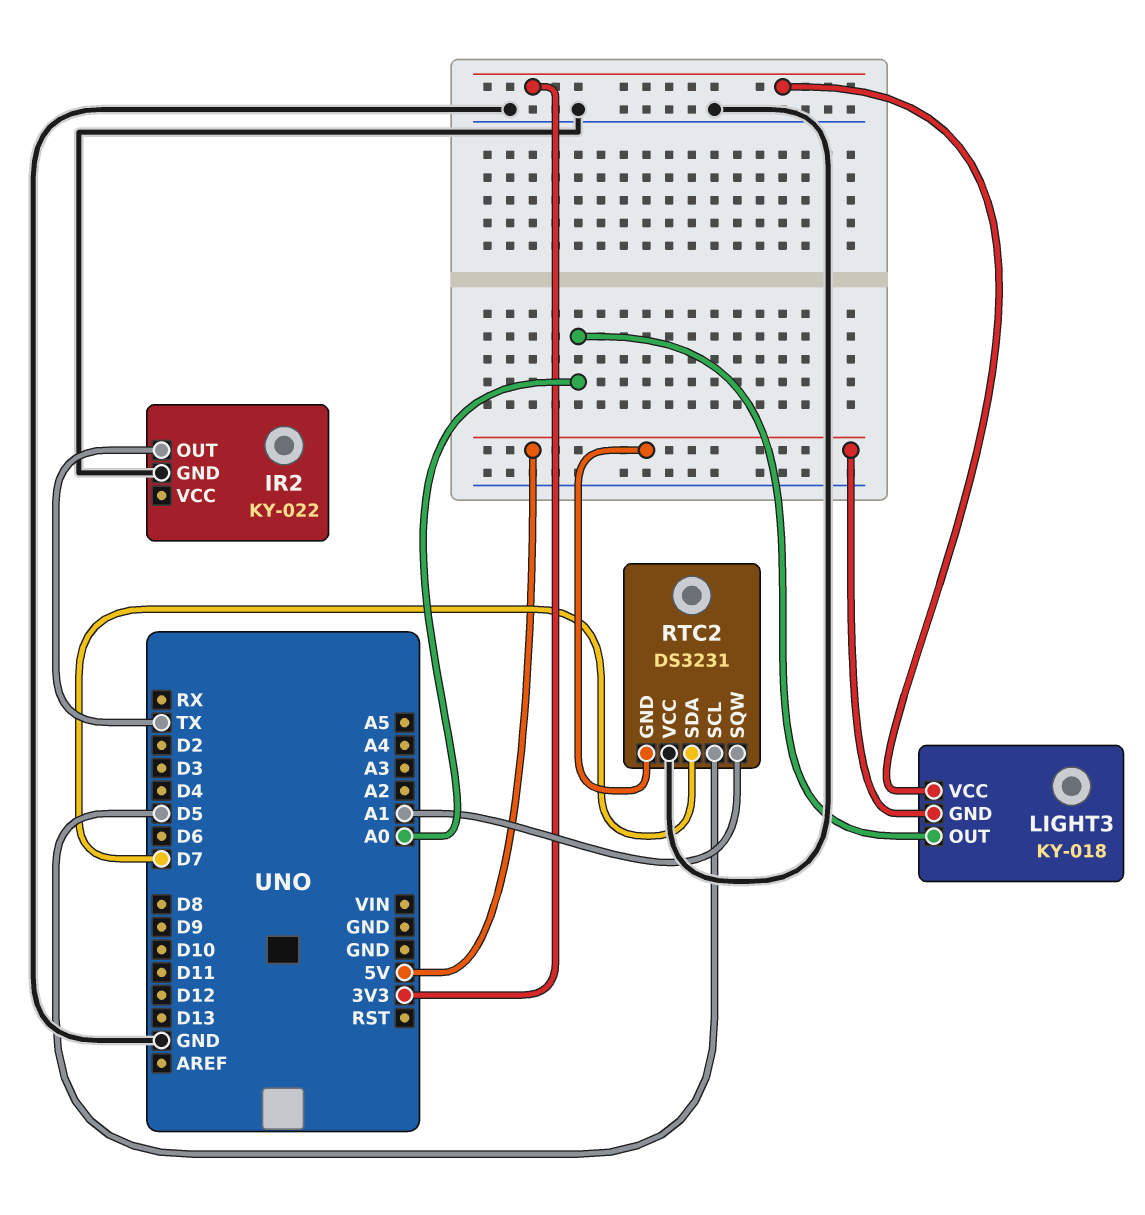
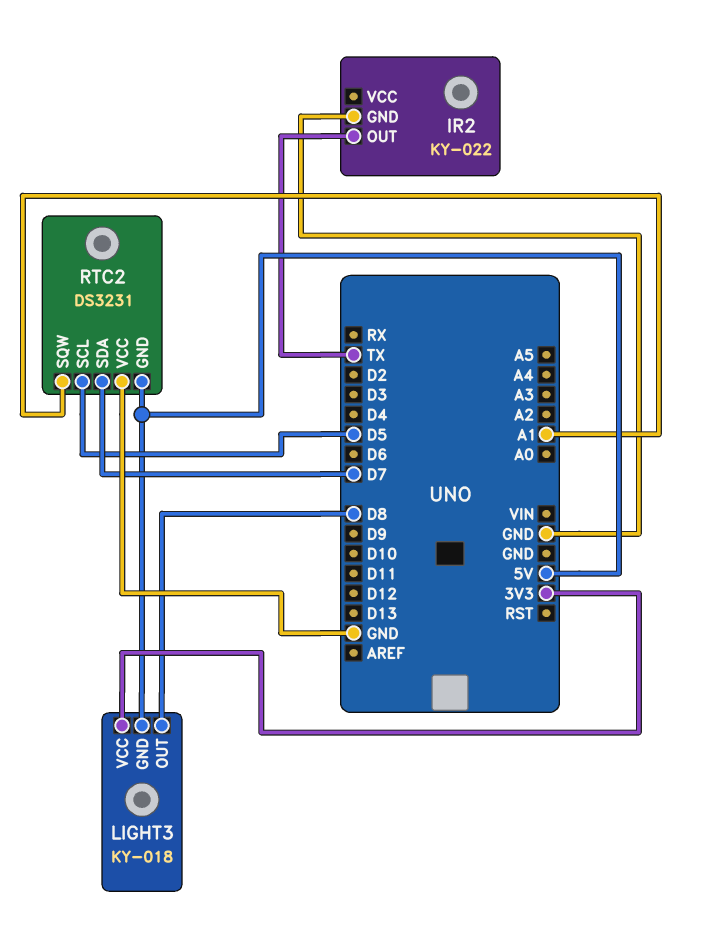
LIGHT3 pin OUT: A0 -> D8

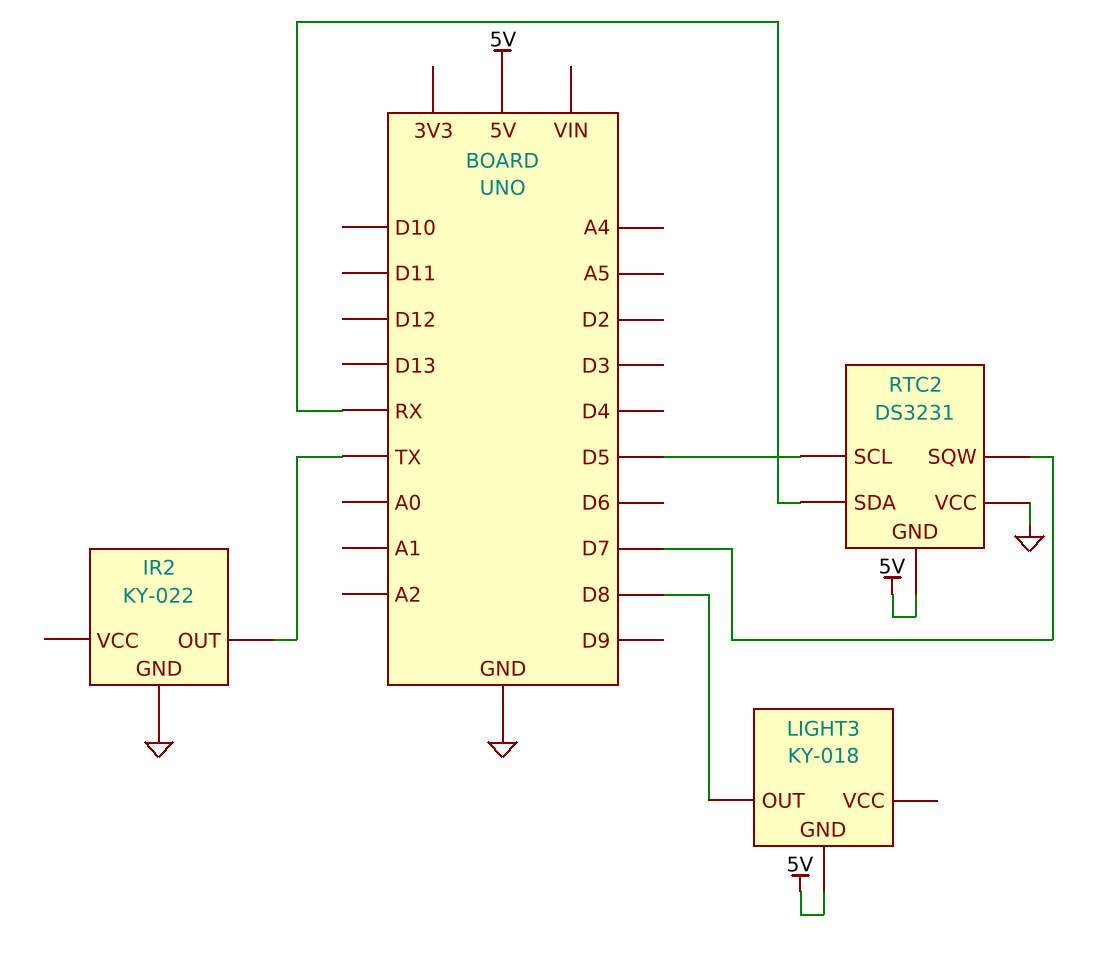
LIGHT3 pin VCC: 3V3 -> none
RTC2 pin SDA: D7 -> RX
RTC2 pin SQW: A1 -> D7

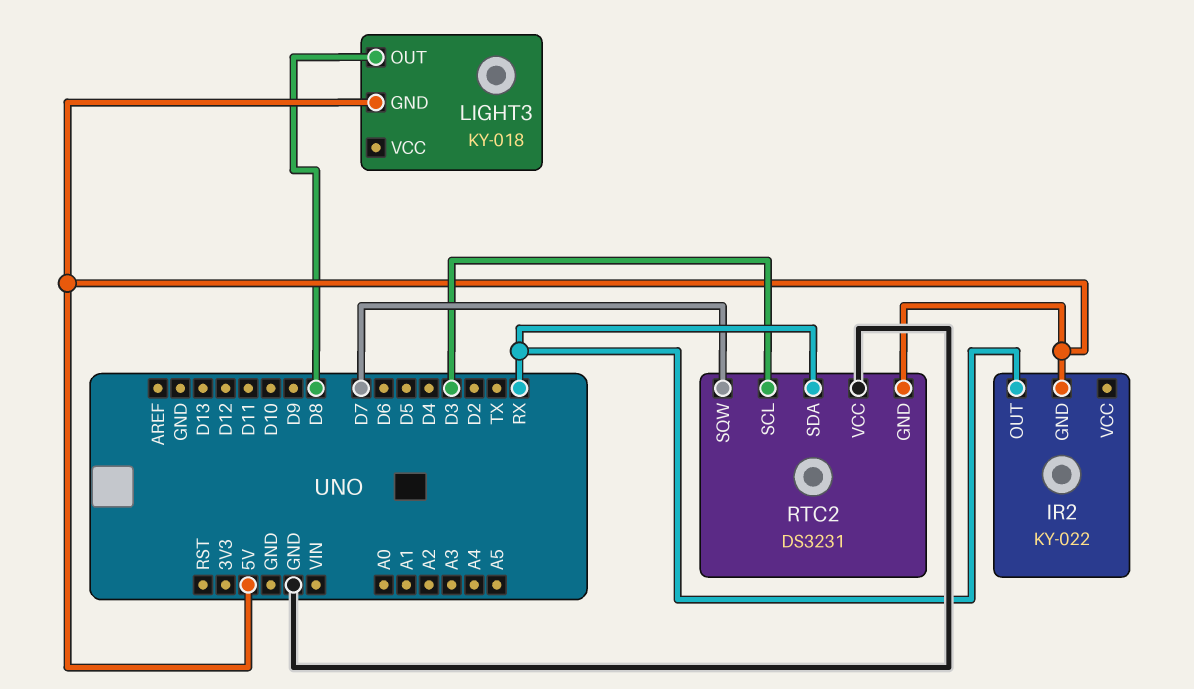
IR2 pin GND: GND -> 5V
IR2 pin OUT: TX -> RX
RTC2 pin SCL: D5 -> D3

